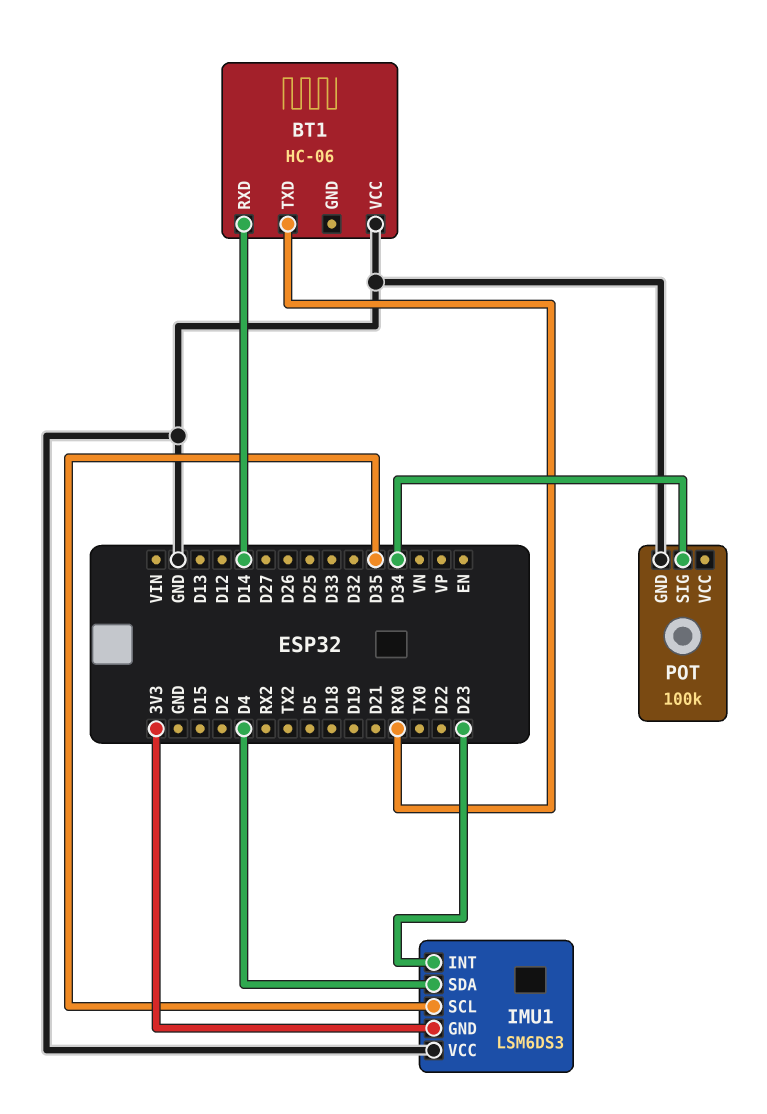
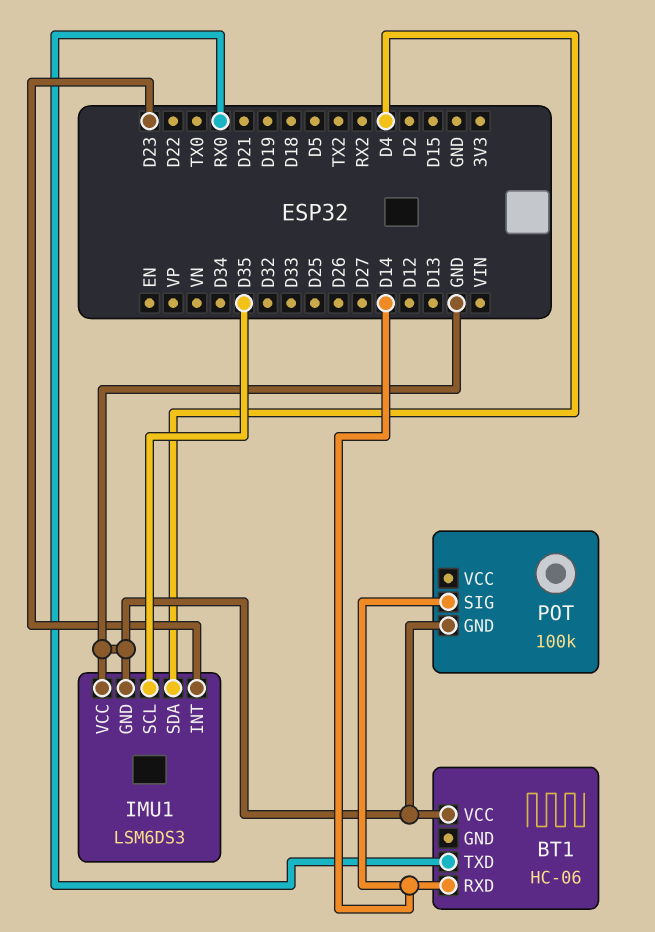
IMU1 pin GND: 3V3 -> GND
POT pin SIG: D34 -> D14

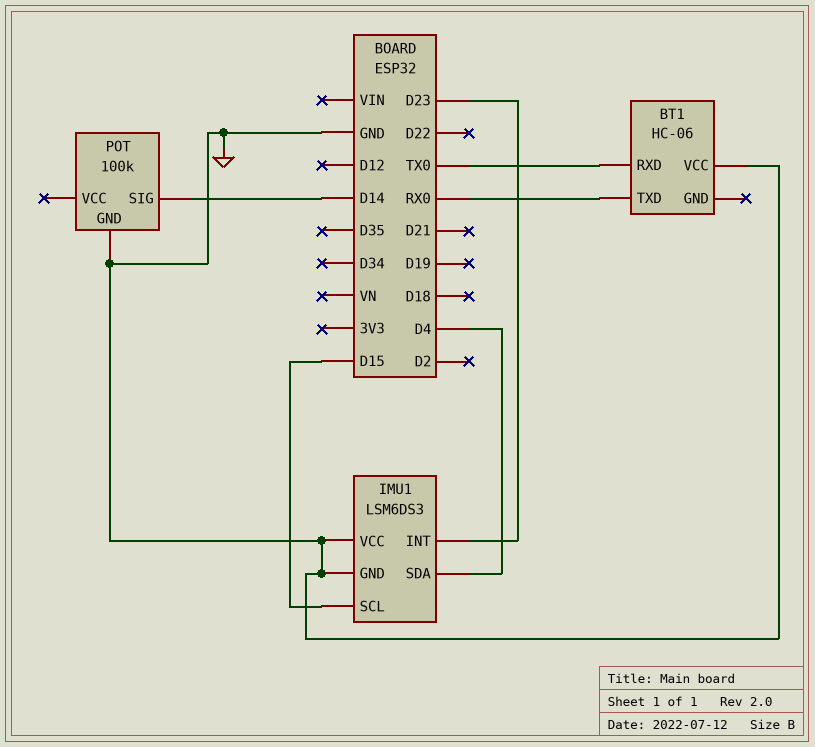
BT1 pin RXD: D14 -> TX0
IMU1 pin SCL: D35 -> D15

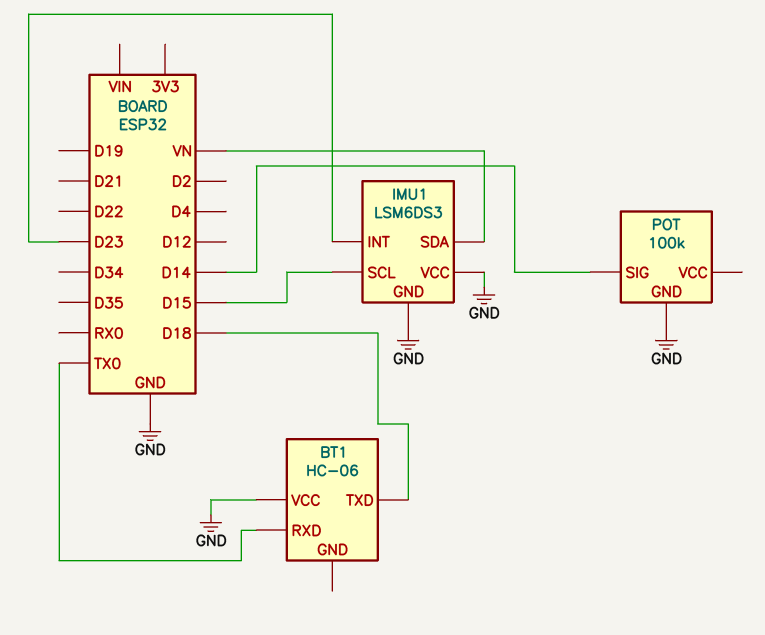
BT1 pin TXD: RX0 -> D18
IMU1 pin SDA: D4 -> VN

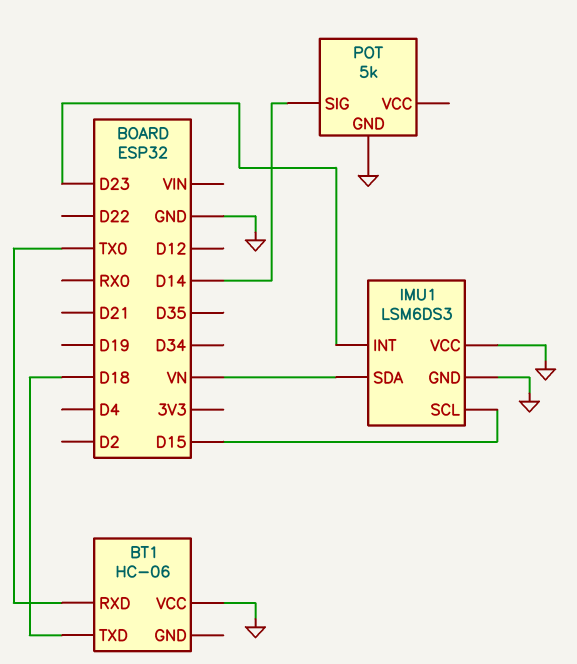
POT: 100k -> 5k

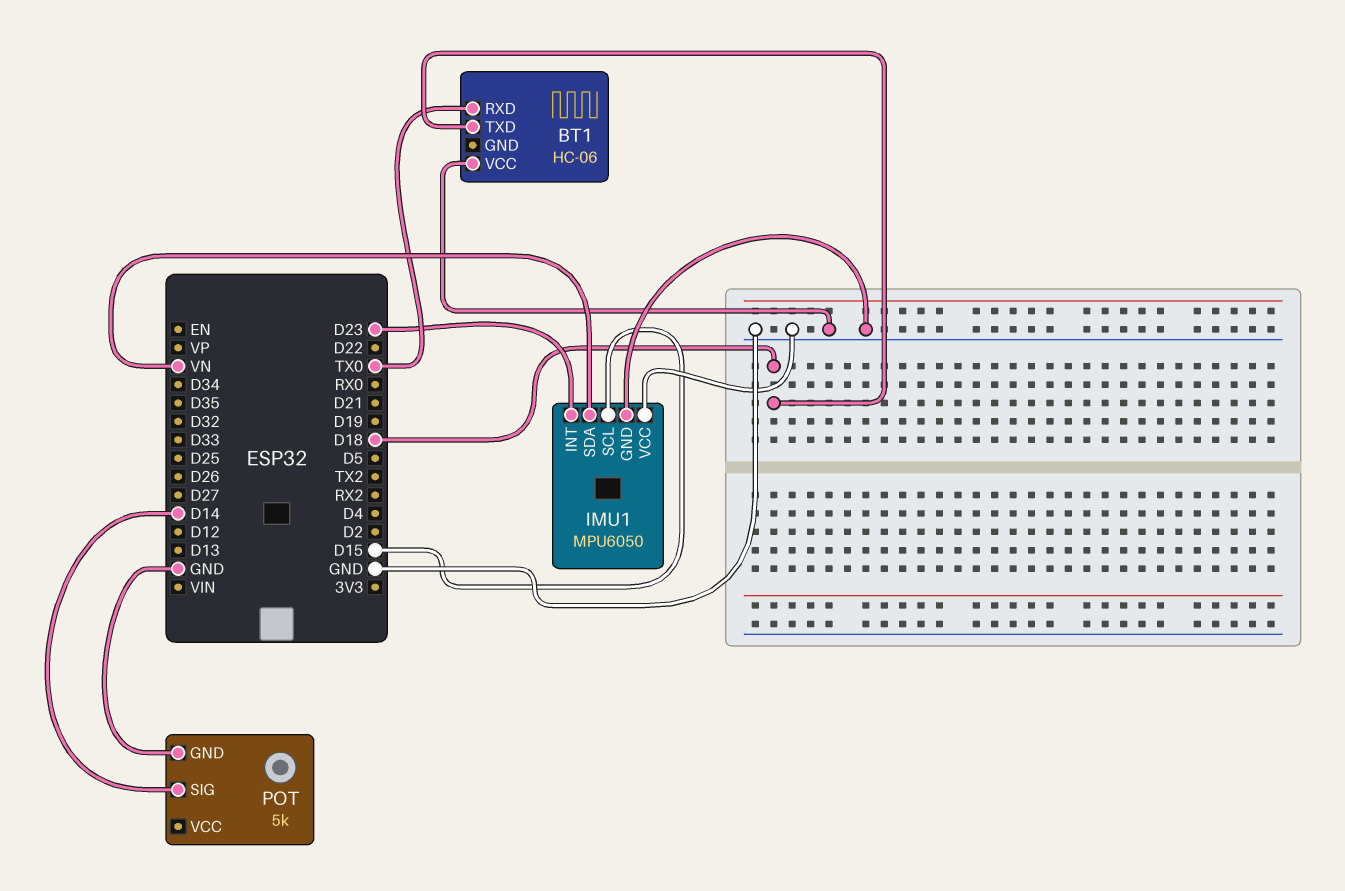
IMU1: LSM6DS3 -> MPU6050

